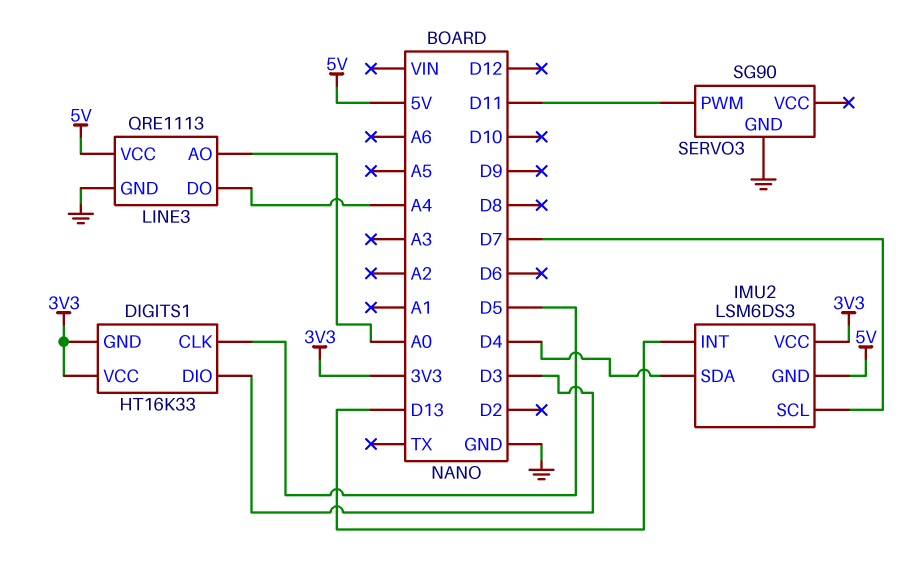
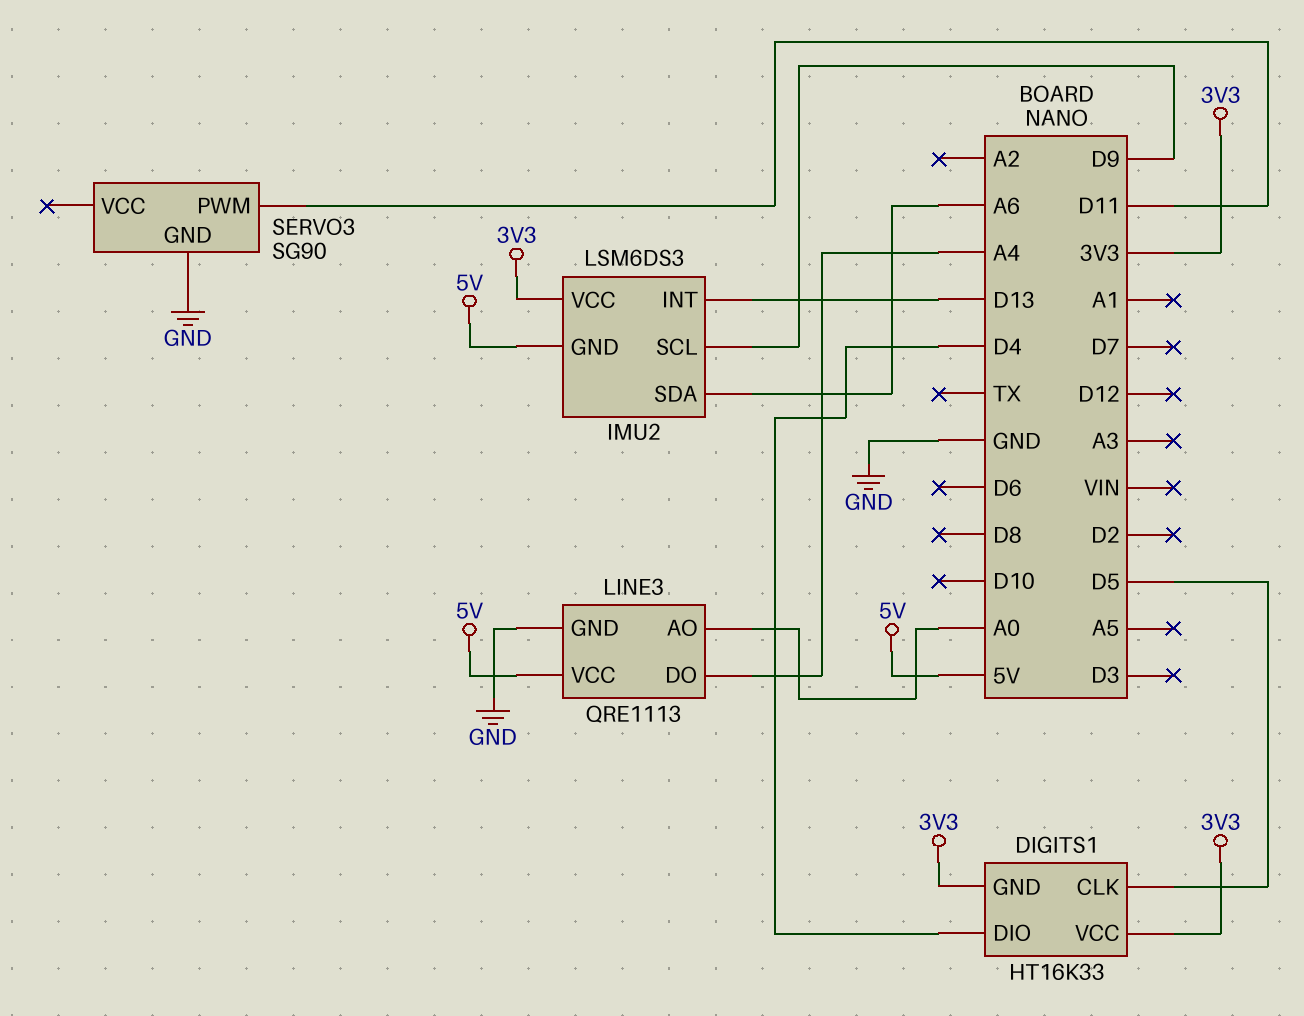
DIGITS1 pin DIO: D3 -> D4
IMU2 pin SCL: D7 -> D9
IMU2 pin SDA: D4 -> A6

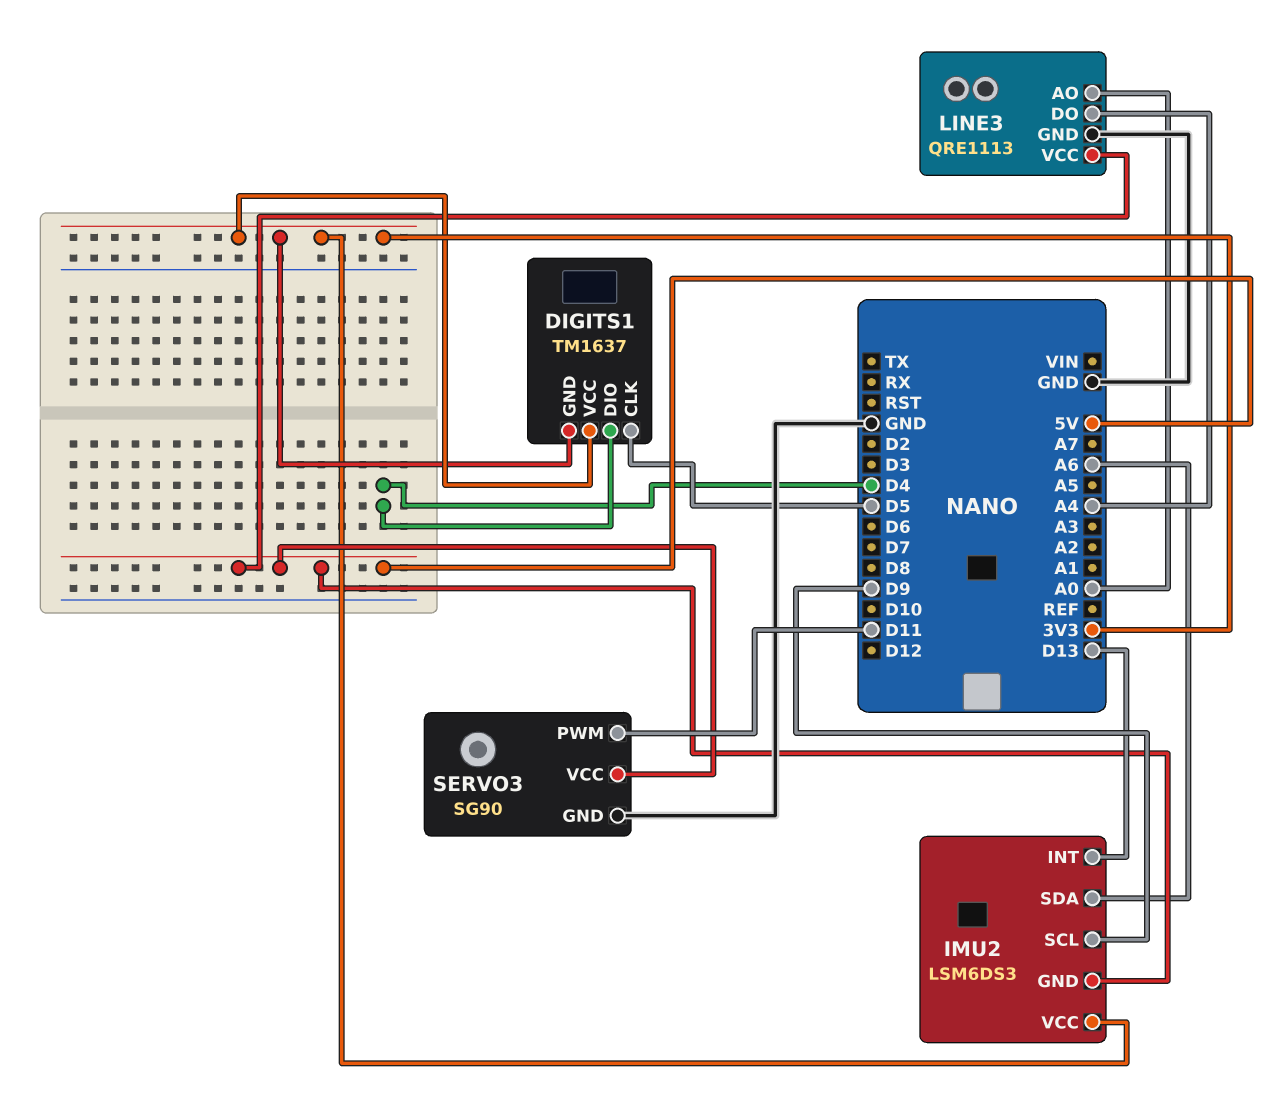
DIGITS1: HT16K33 -> TM1637
SERVO3 pin VCC: none -> 5V

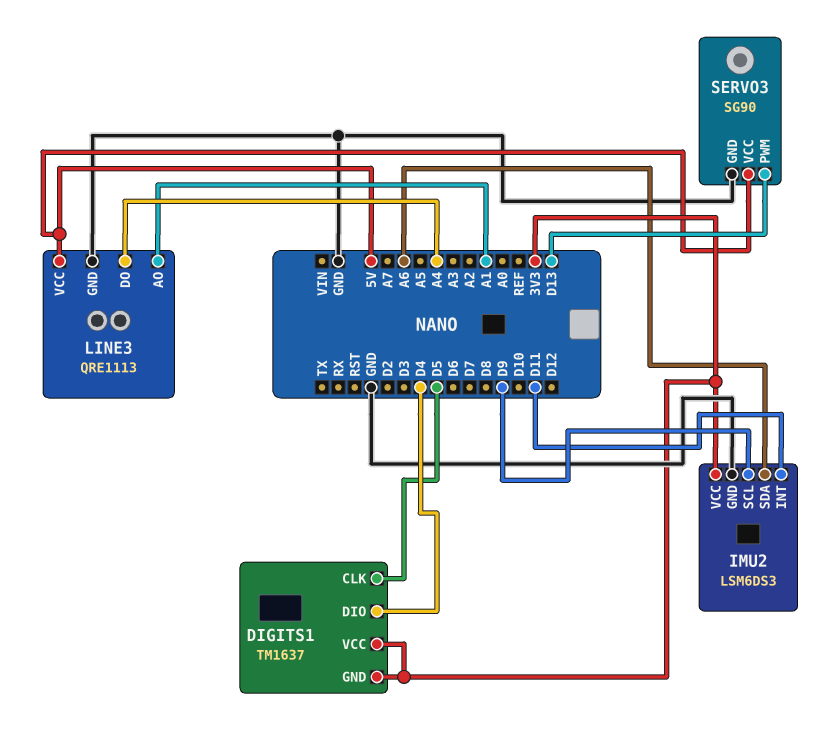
IMU2 pin GND: 5V -> GND
IMU2 pin INT: D13 -> D11
LINE3 pin AO: A0 -> A1
SERVO3 pin PWM: D11 -> D13

